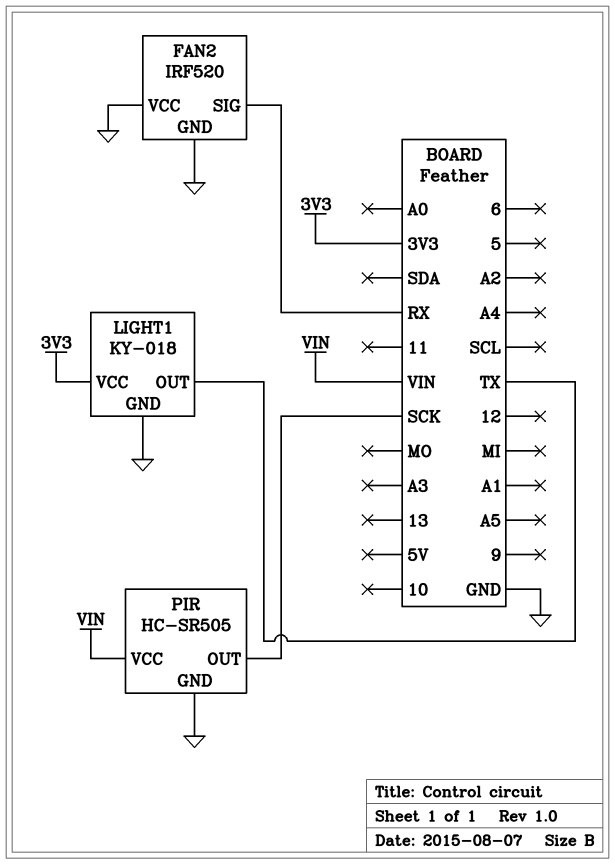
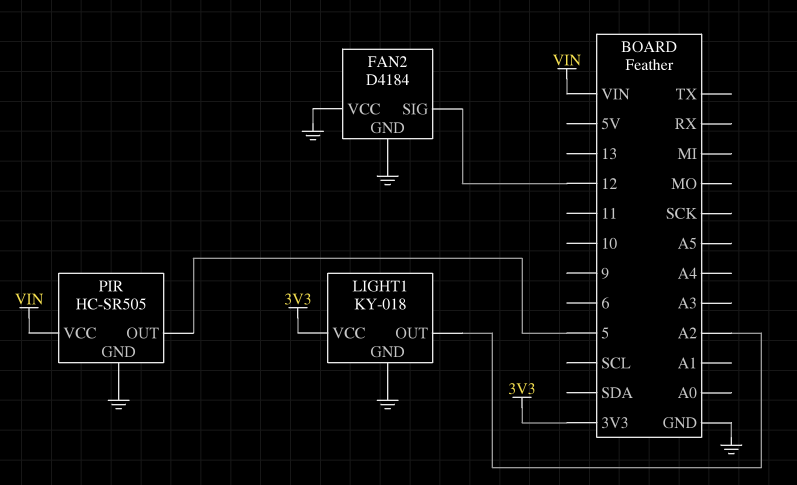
FAN2: IRF520 -> D4184
FAN2 pin SIG: RX -> 12
LIGHT1 pin OUT: TX -> A2
PIR pin OUT: SCK -> 5

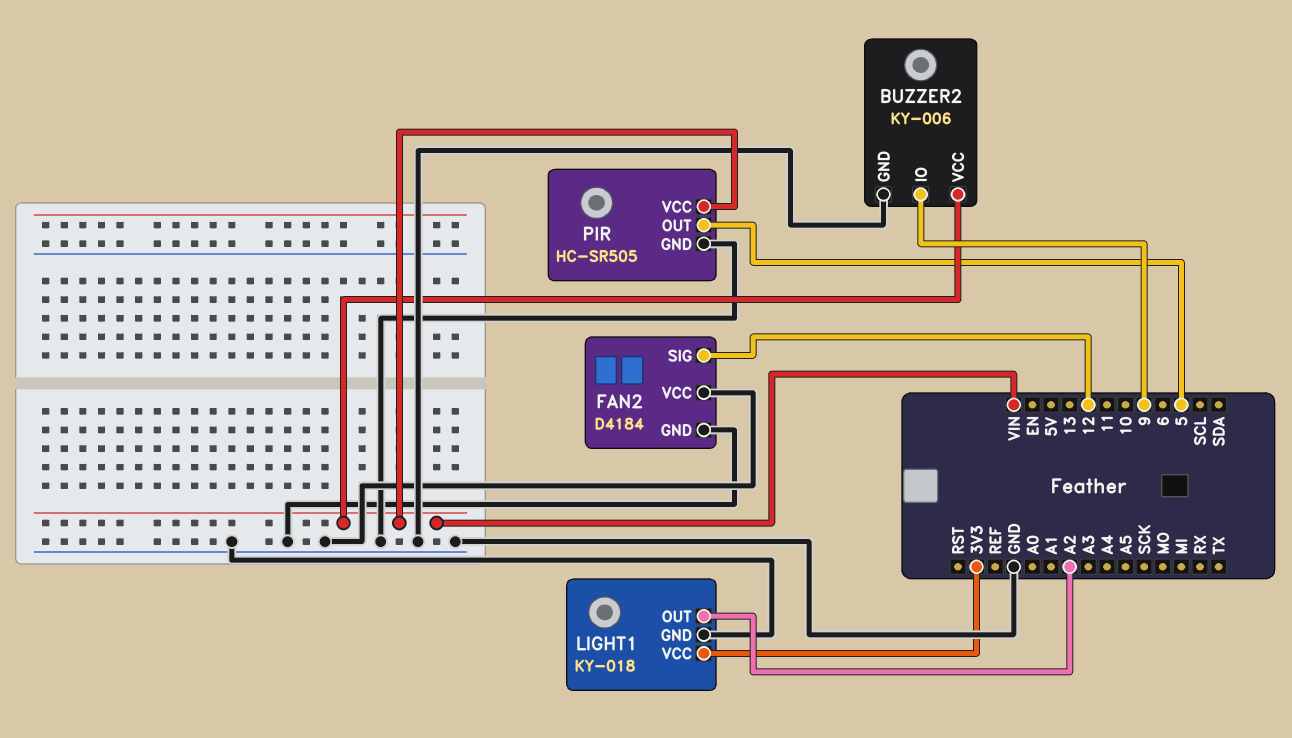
BUZZER2: none -> KY-006
BUZZER2 pin GND: none -> GND
BUZZER2 pin IO: none -> 9
BUZZER2 pin VCC: none -> VIN

